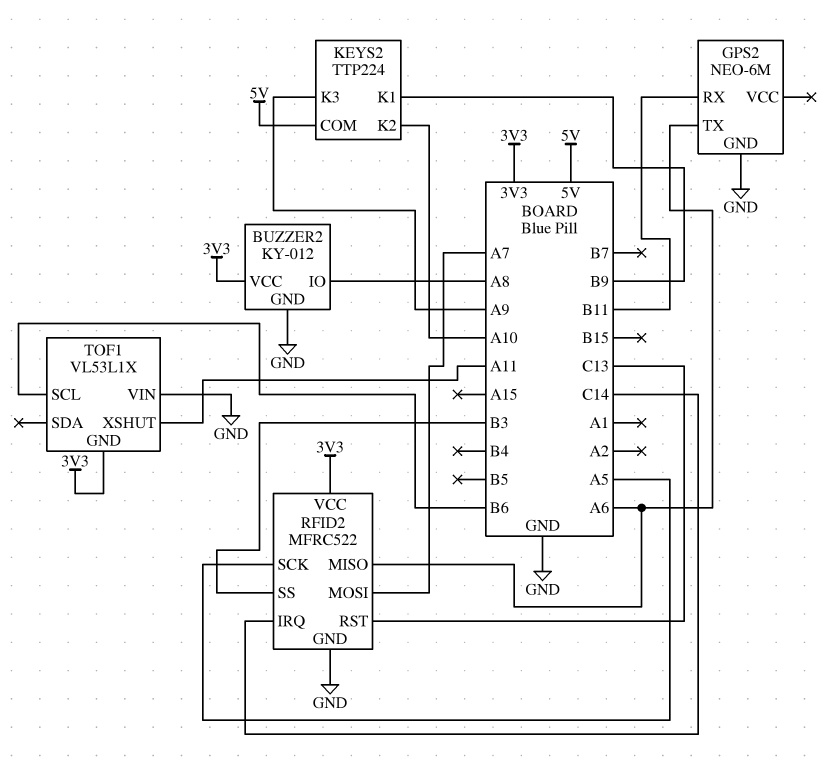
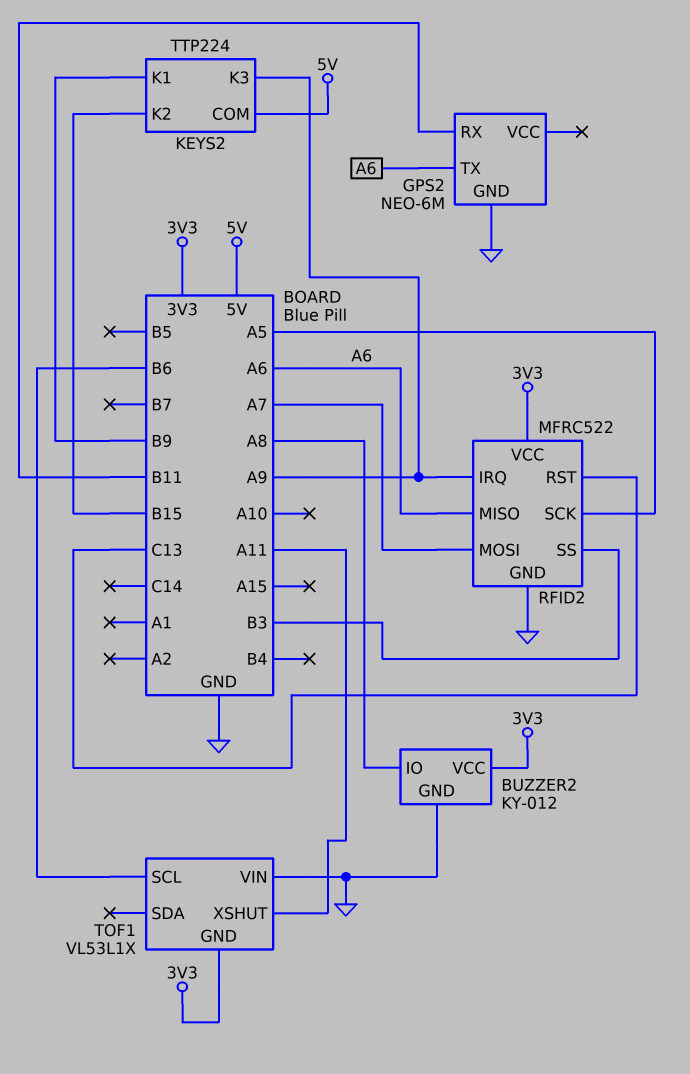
KEYS2 pin K2: A10 -> B15
RFID2 pin IRQ: C14 -> A9

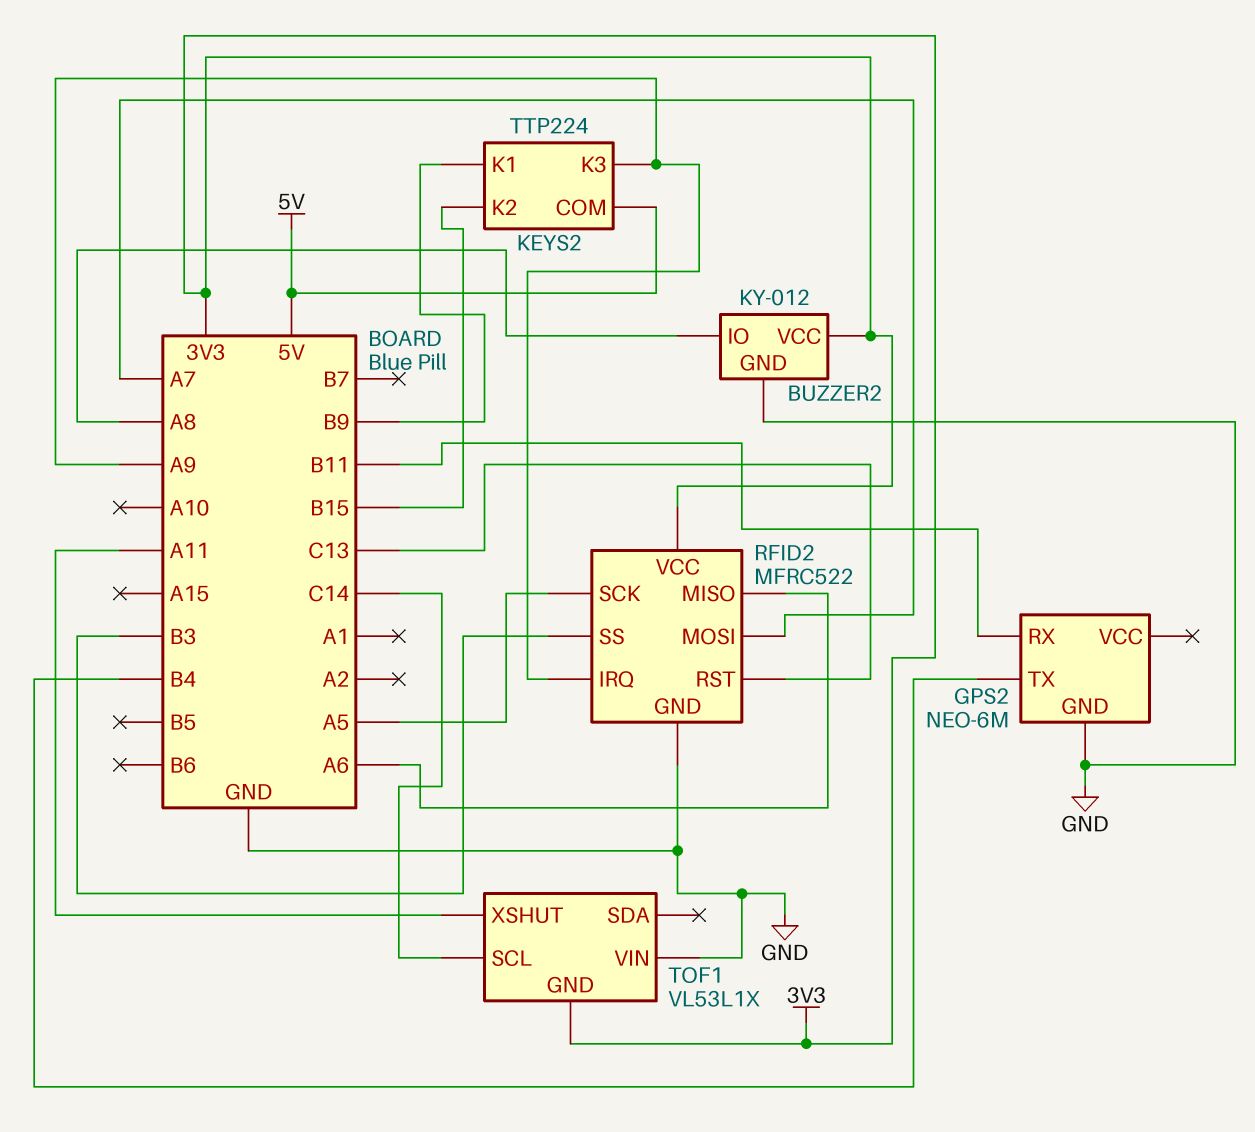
GPS2 pin TX: A6 -> B4
TOF1 pin SCL: B6 -> C14

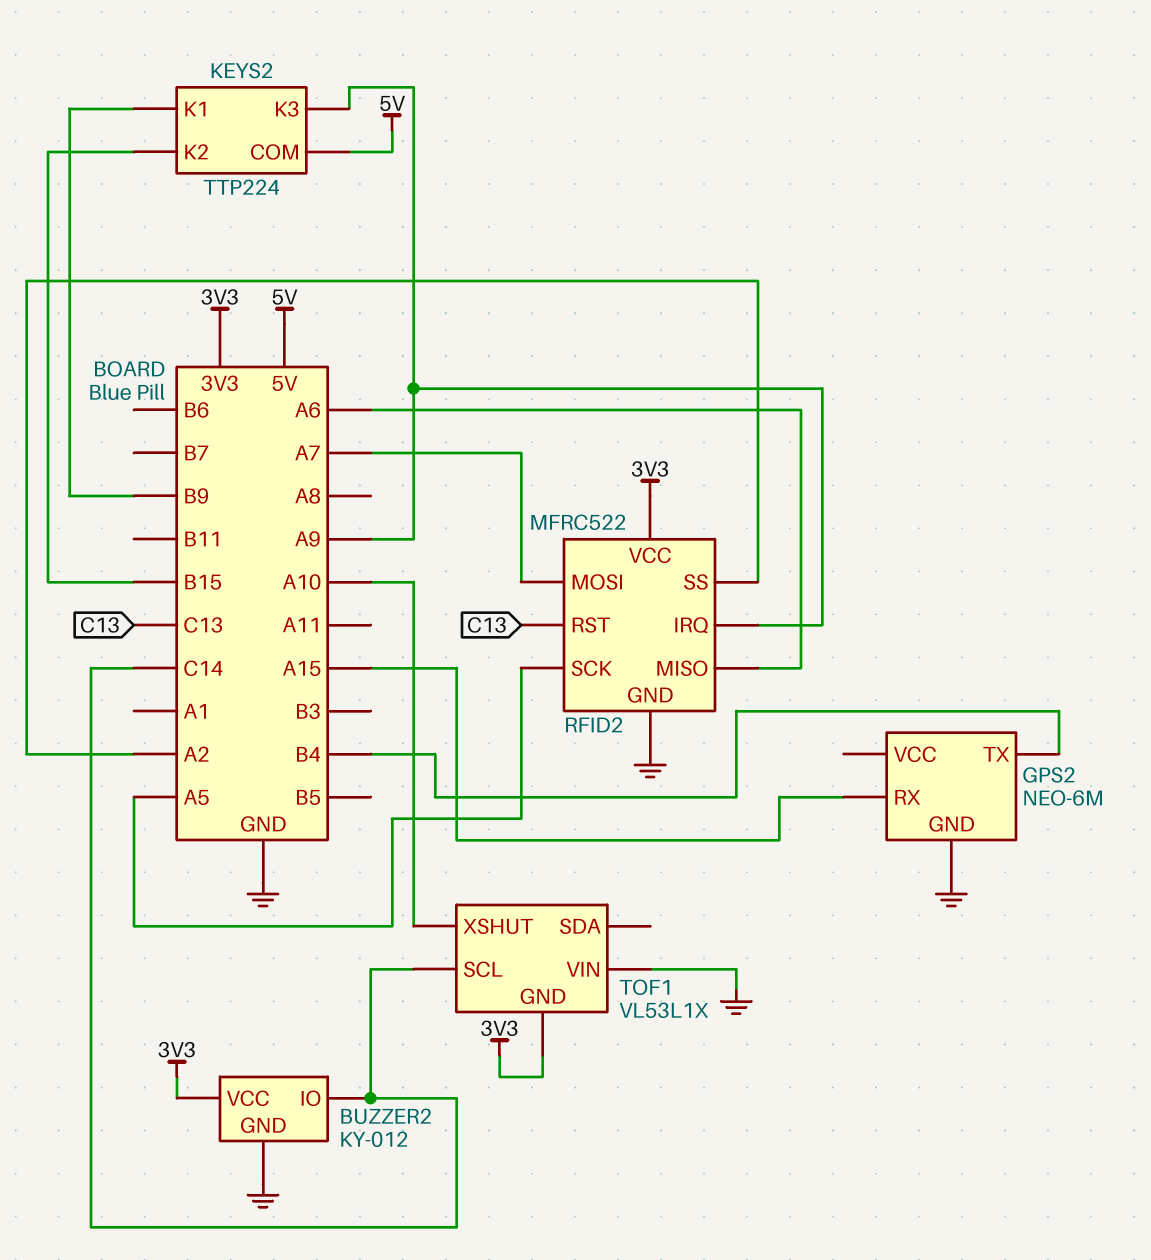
BUZZER2 pin IO: A8 -> C14
GPS2 pin RX: B11 -> A15
RFID2 pin SS: B3 -> A2
TOF1 pin XSHUT: A11 -> A10

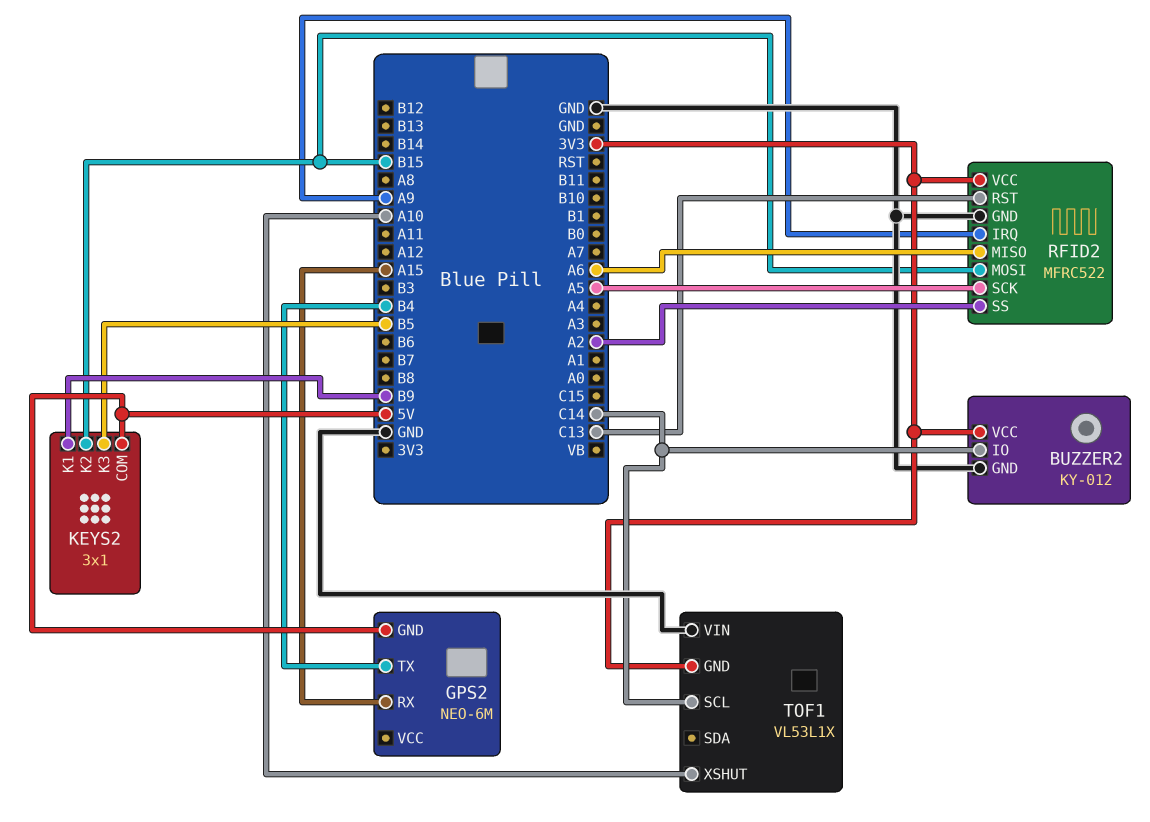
GPS2 pin GND: GND -> 5V
KEYS2: TTP224 -> 3x1
KEYS2 pin K3: A9 -> B5
RFID2 pin MOSI: A7 -> B15

